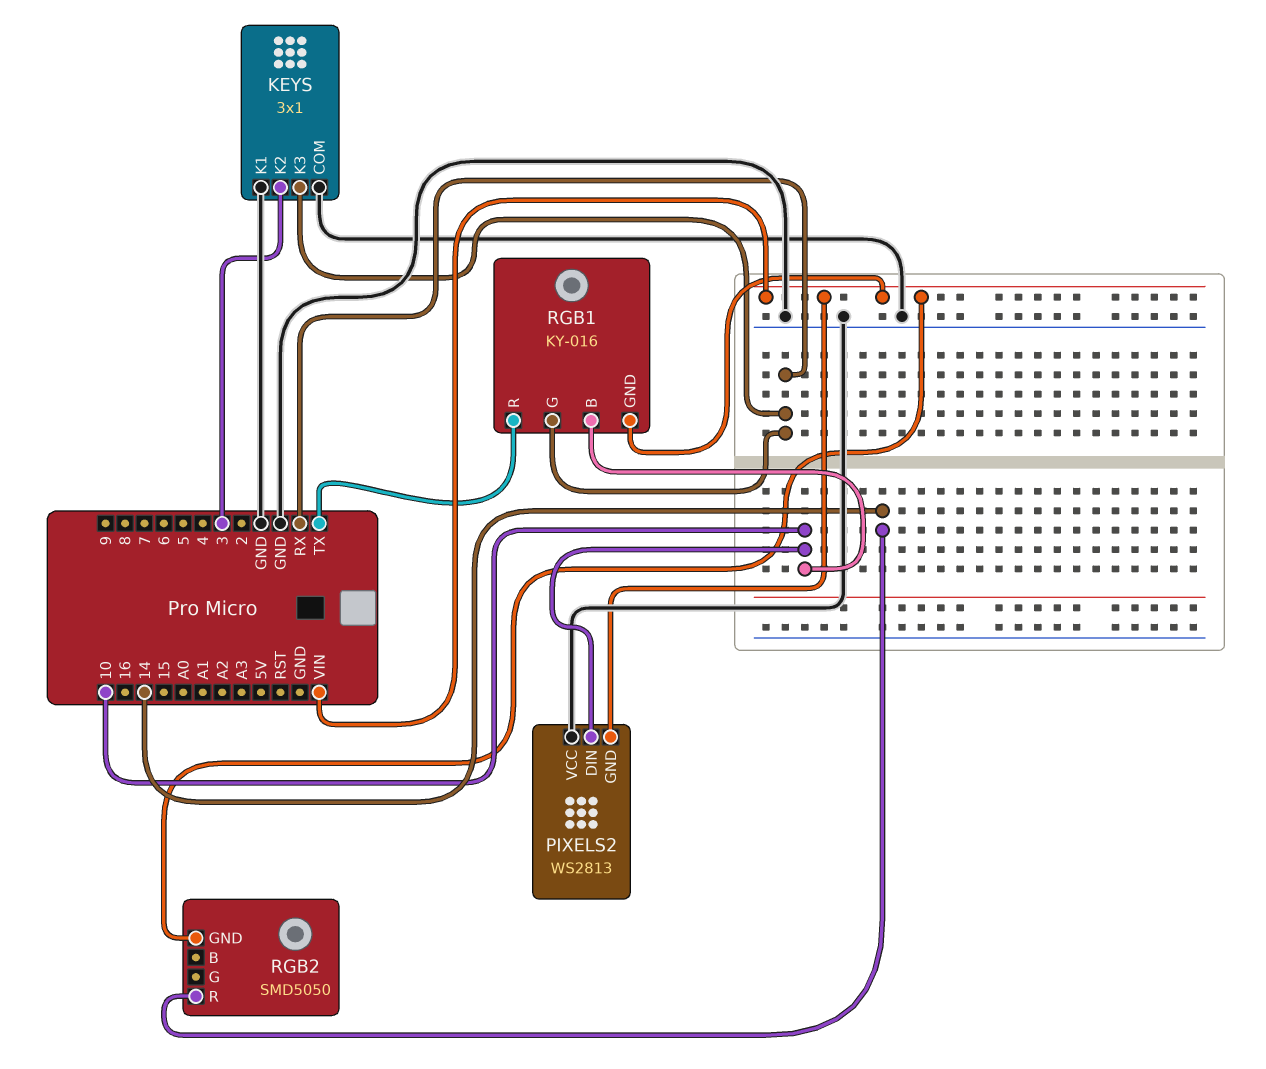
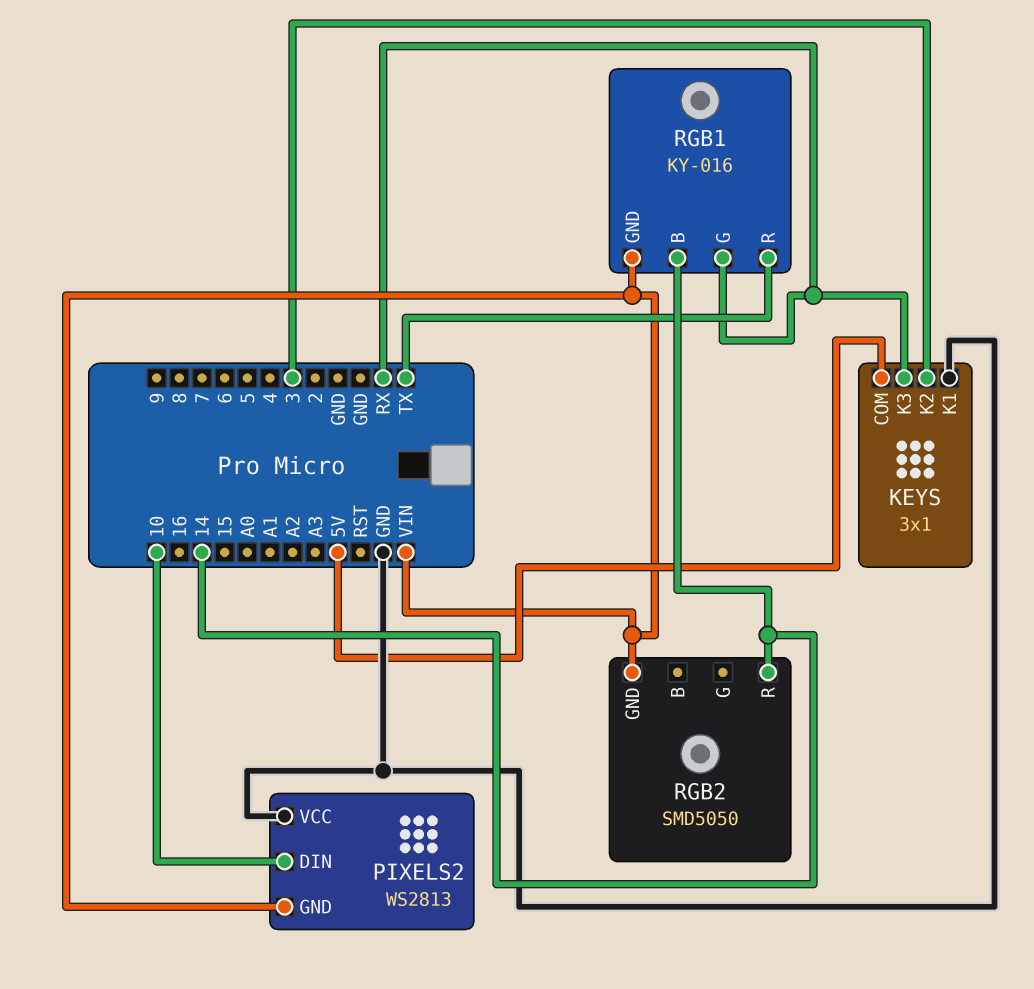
KEYS pin COM: GND -> 5V
RGB1 pin B: 10 -> 14

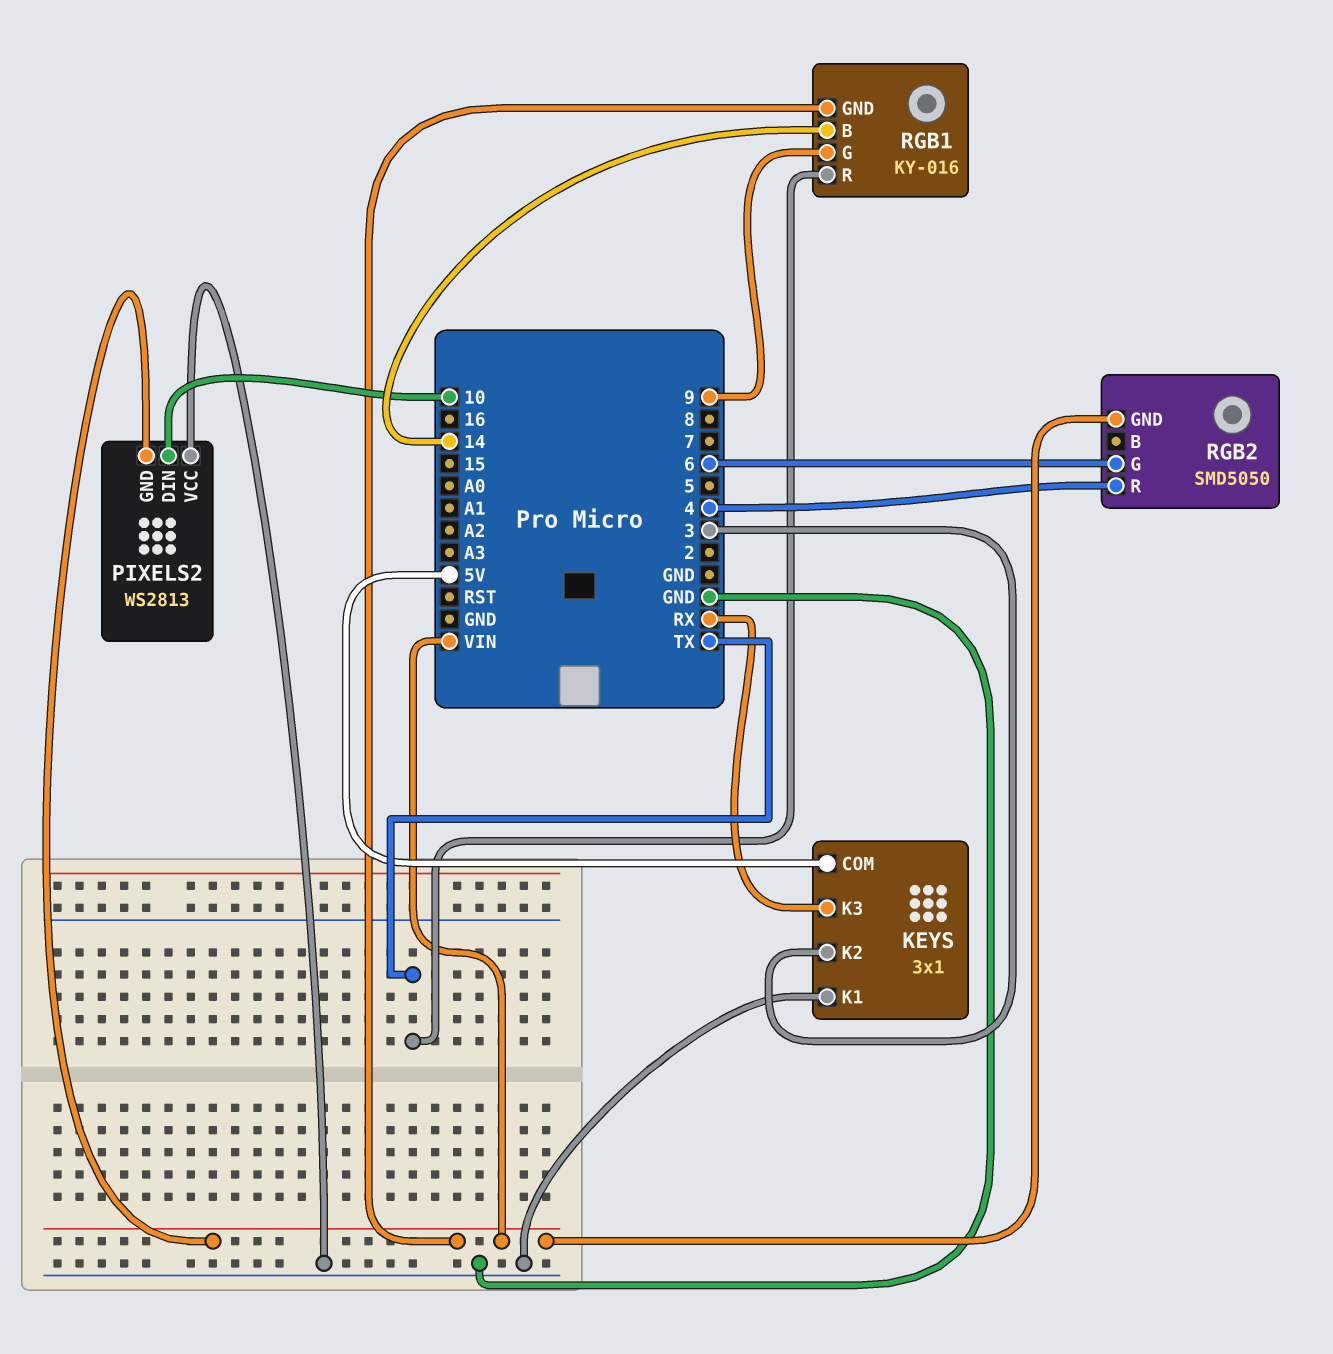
RGB1 pin G: RX -> 9
RGB2 pin G: none -> 6
RGB2 pin R: 14 -> 4

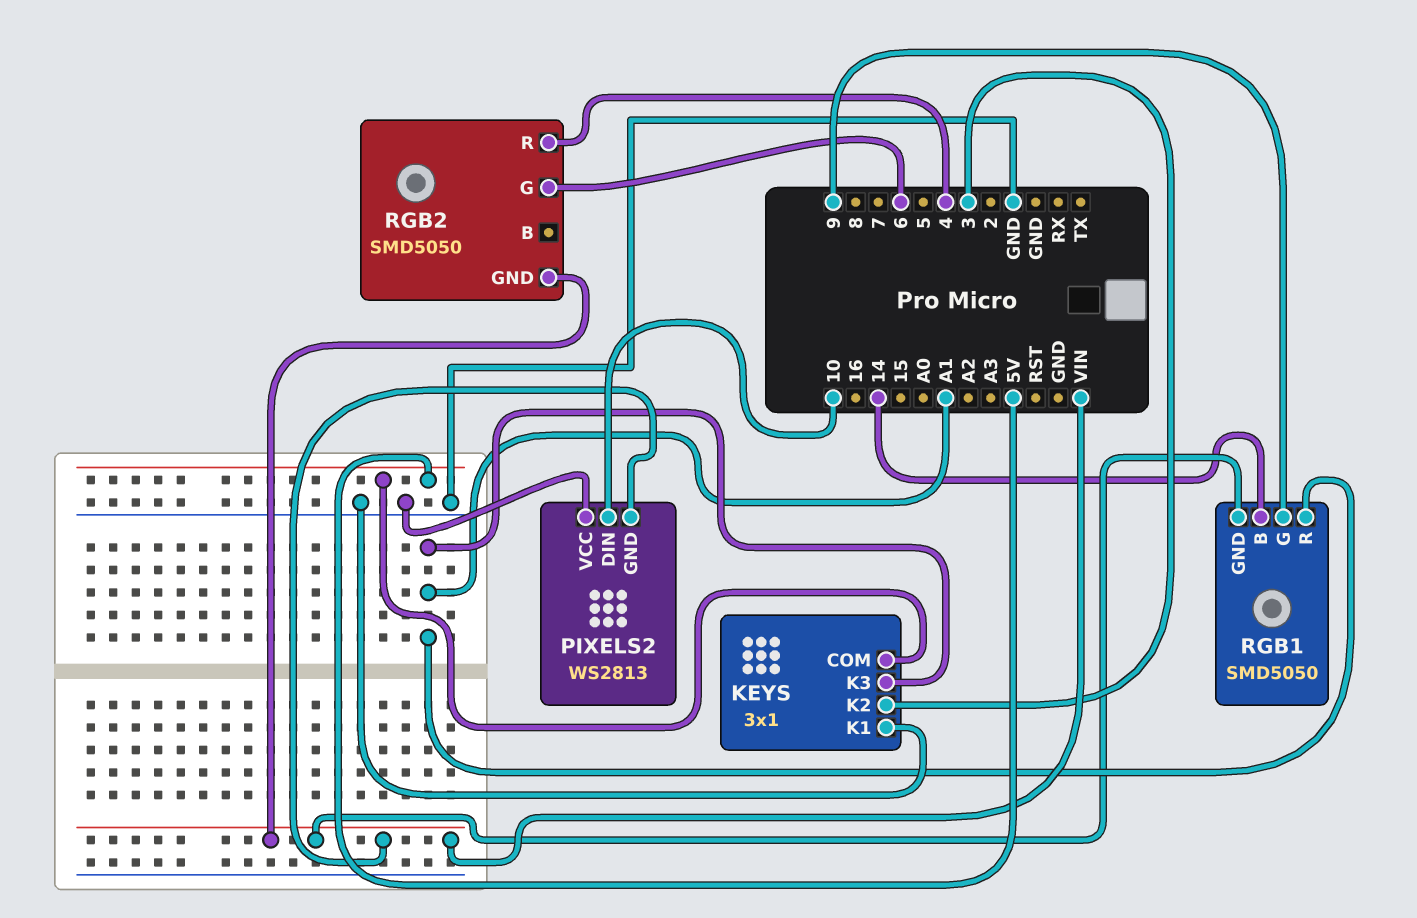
KEYS pin K3: RX -> A1
RGB1: KY-016 -> SMD5050
RGB1 pin R: TX -> A1

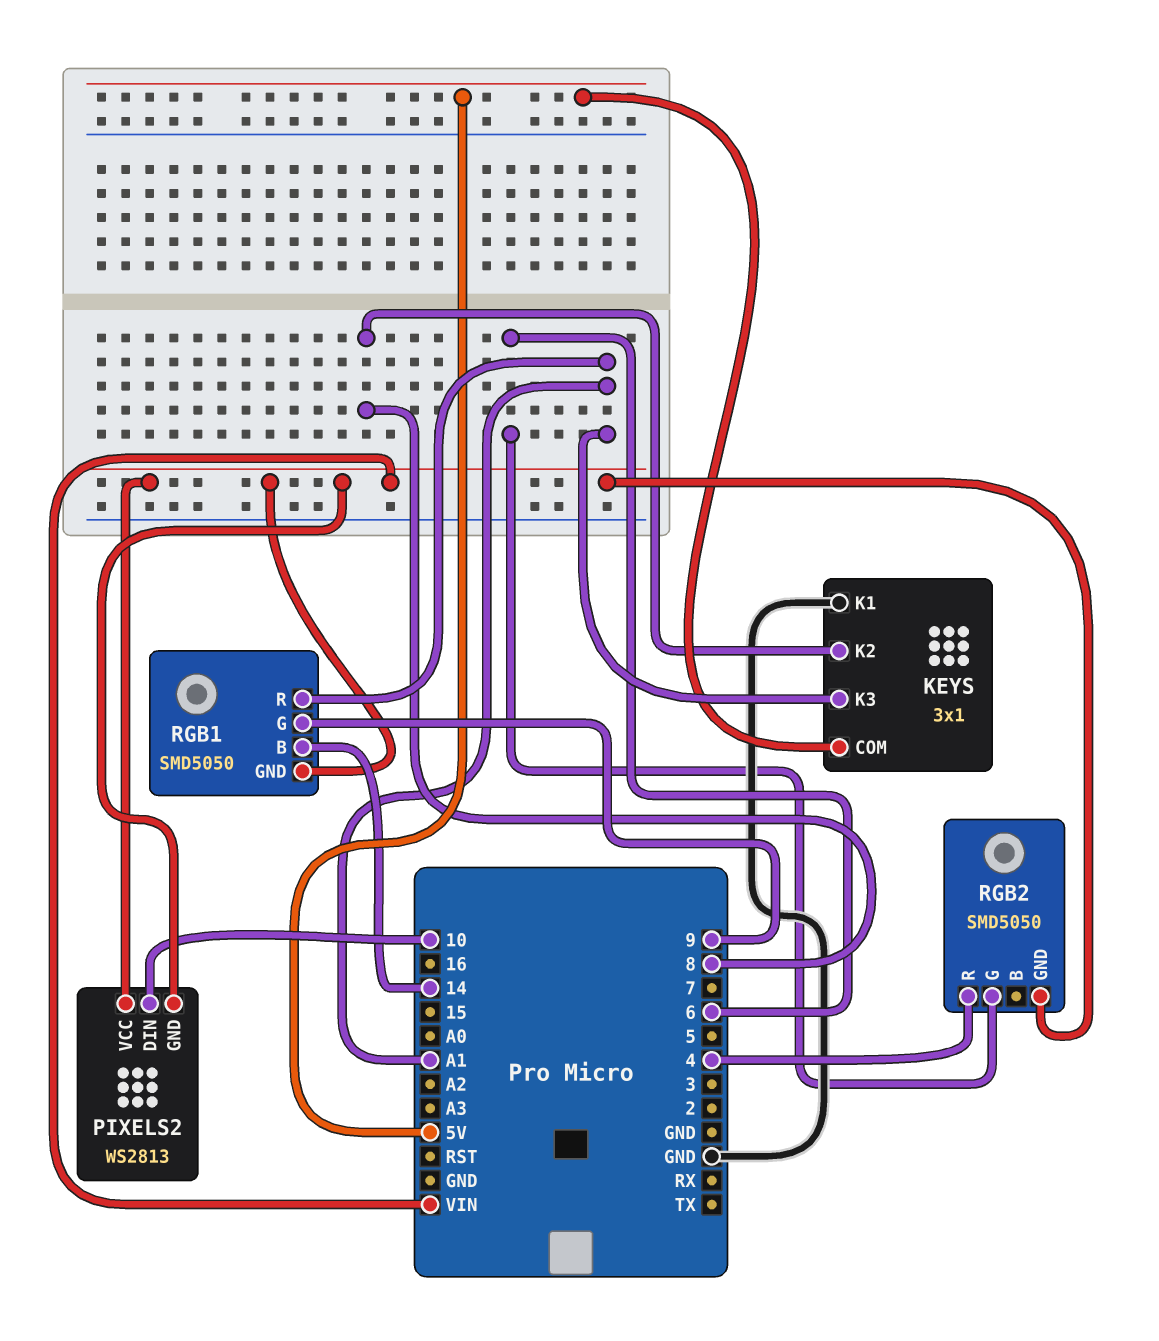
KEYS pin K2: 3 -> 8
PIXELS2 pin VCC: GND -> VIN

